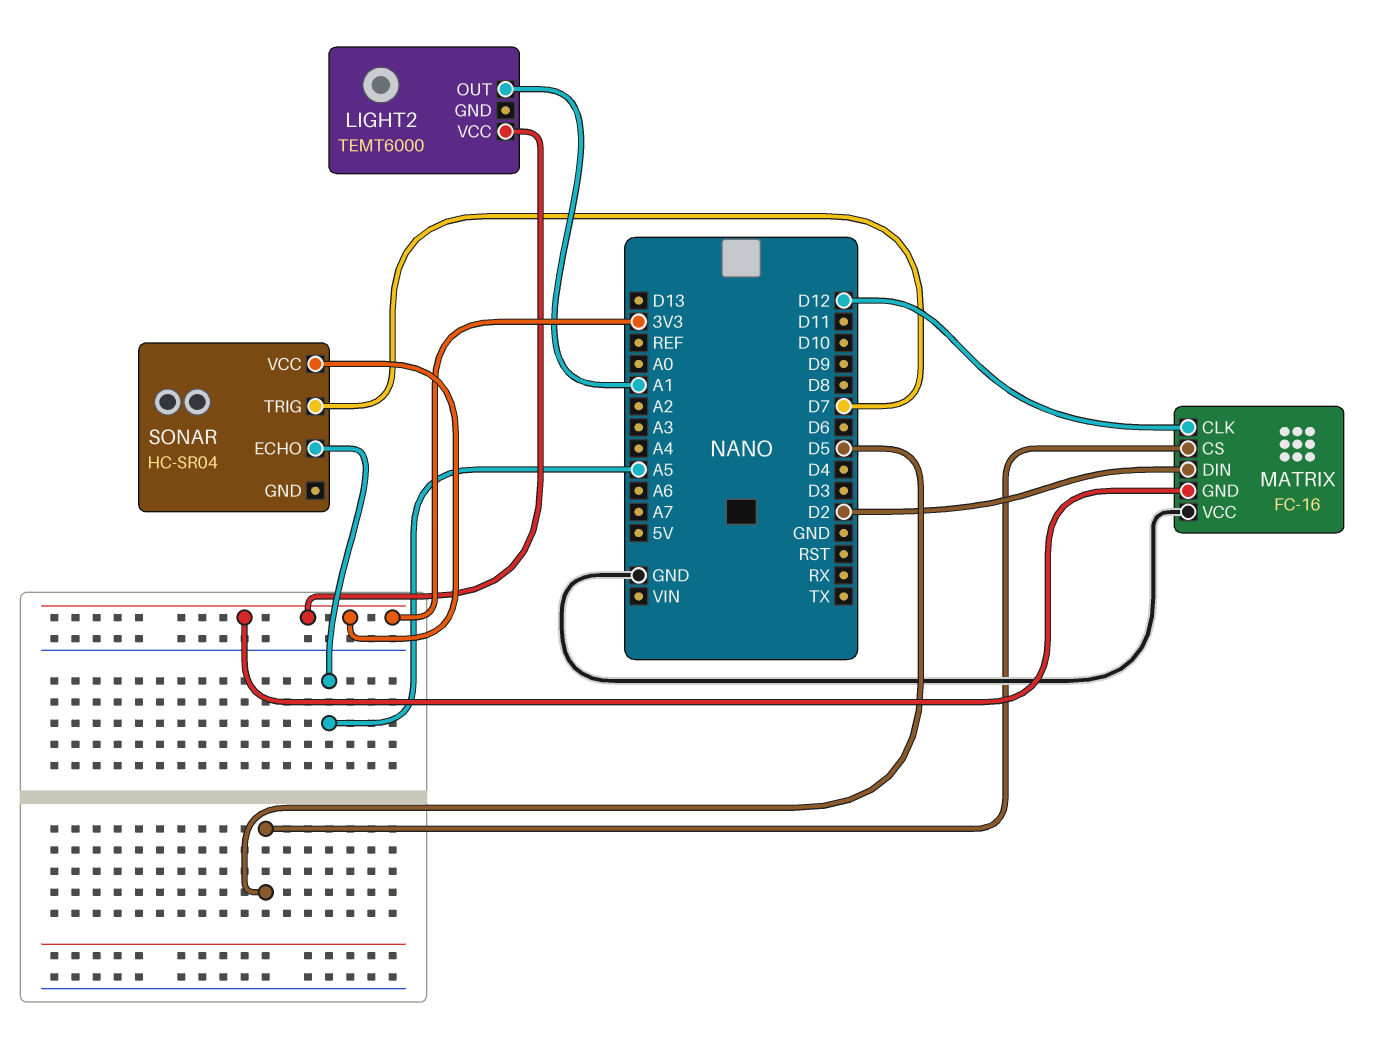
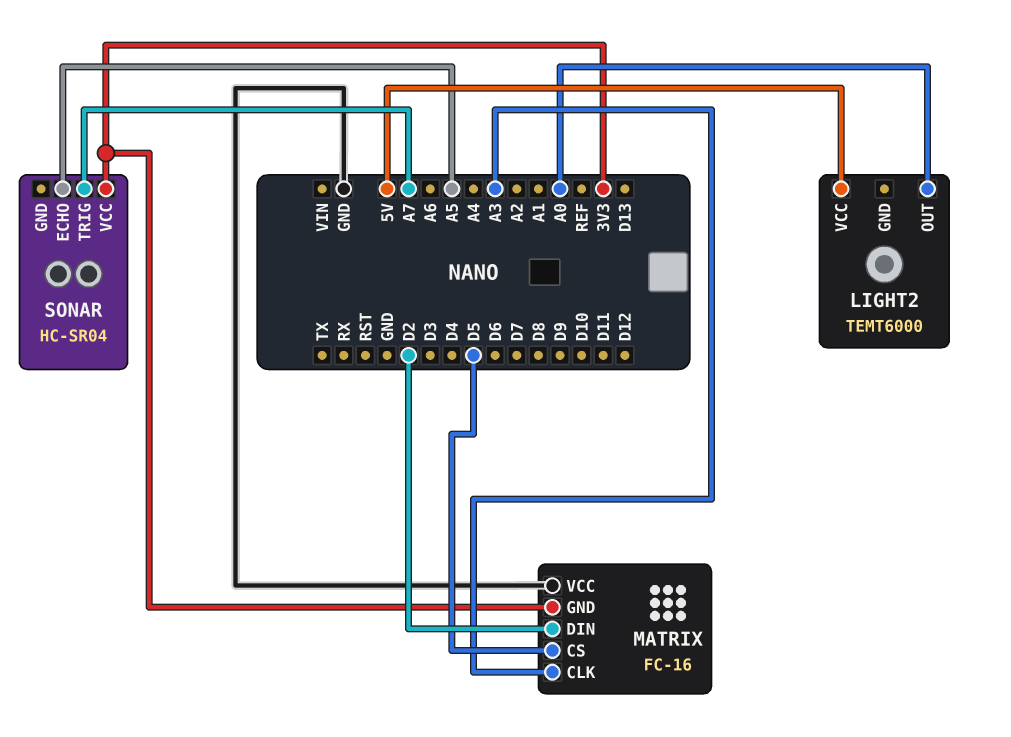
LIGHT2 pin OUT: A1 -> A0
LIGHT2 pin VCC: 3V3 -> 5V
MATRIX pin CLK: D12 -> A3
SONAR pin TRIG: D7 -> A7

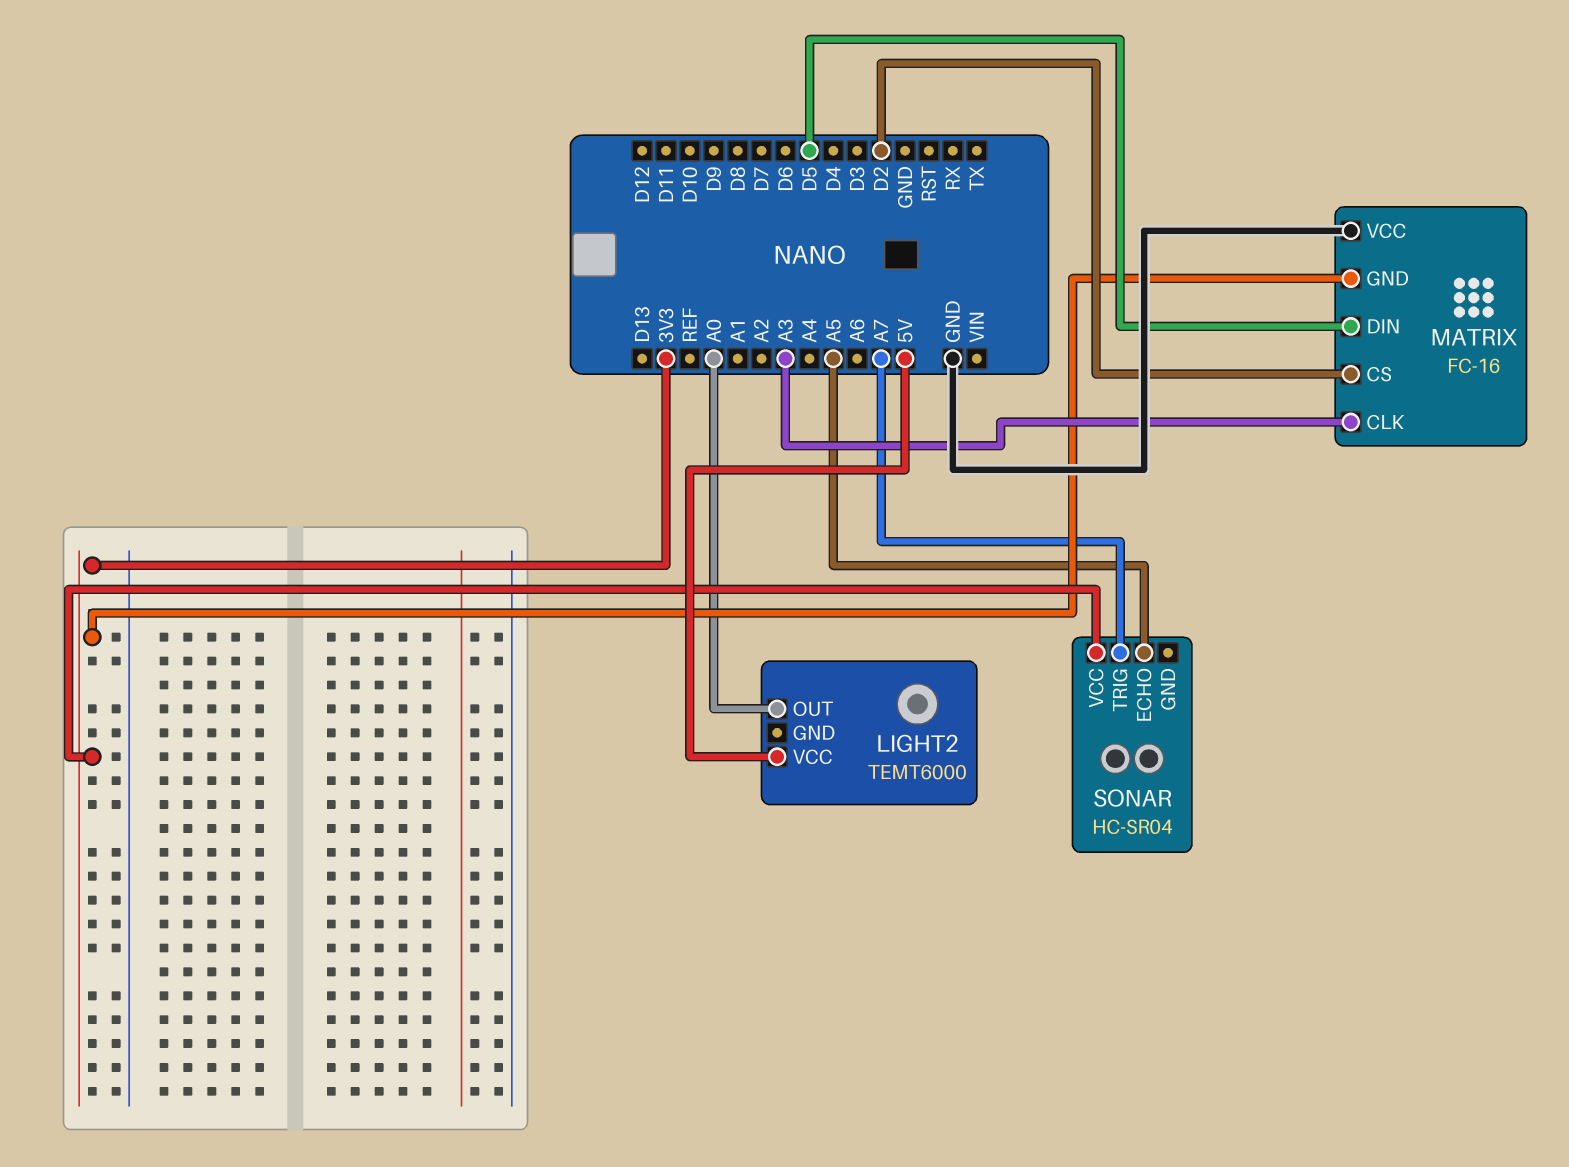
MATRIX pin CS: D5 -> D2
MATRIX pin DIN: D2 -> D5

